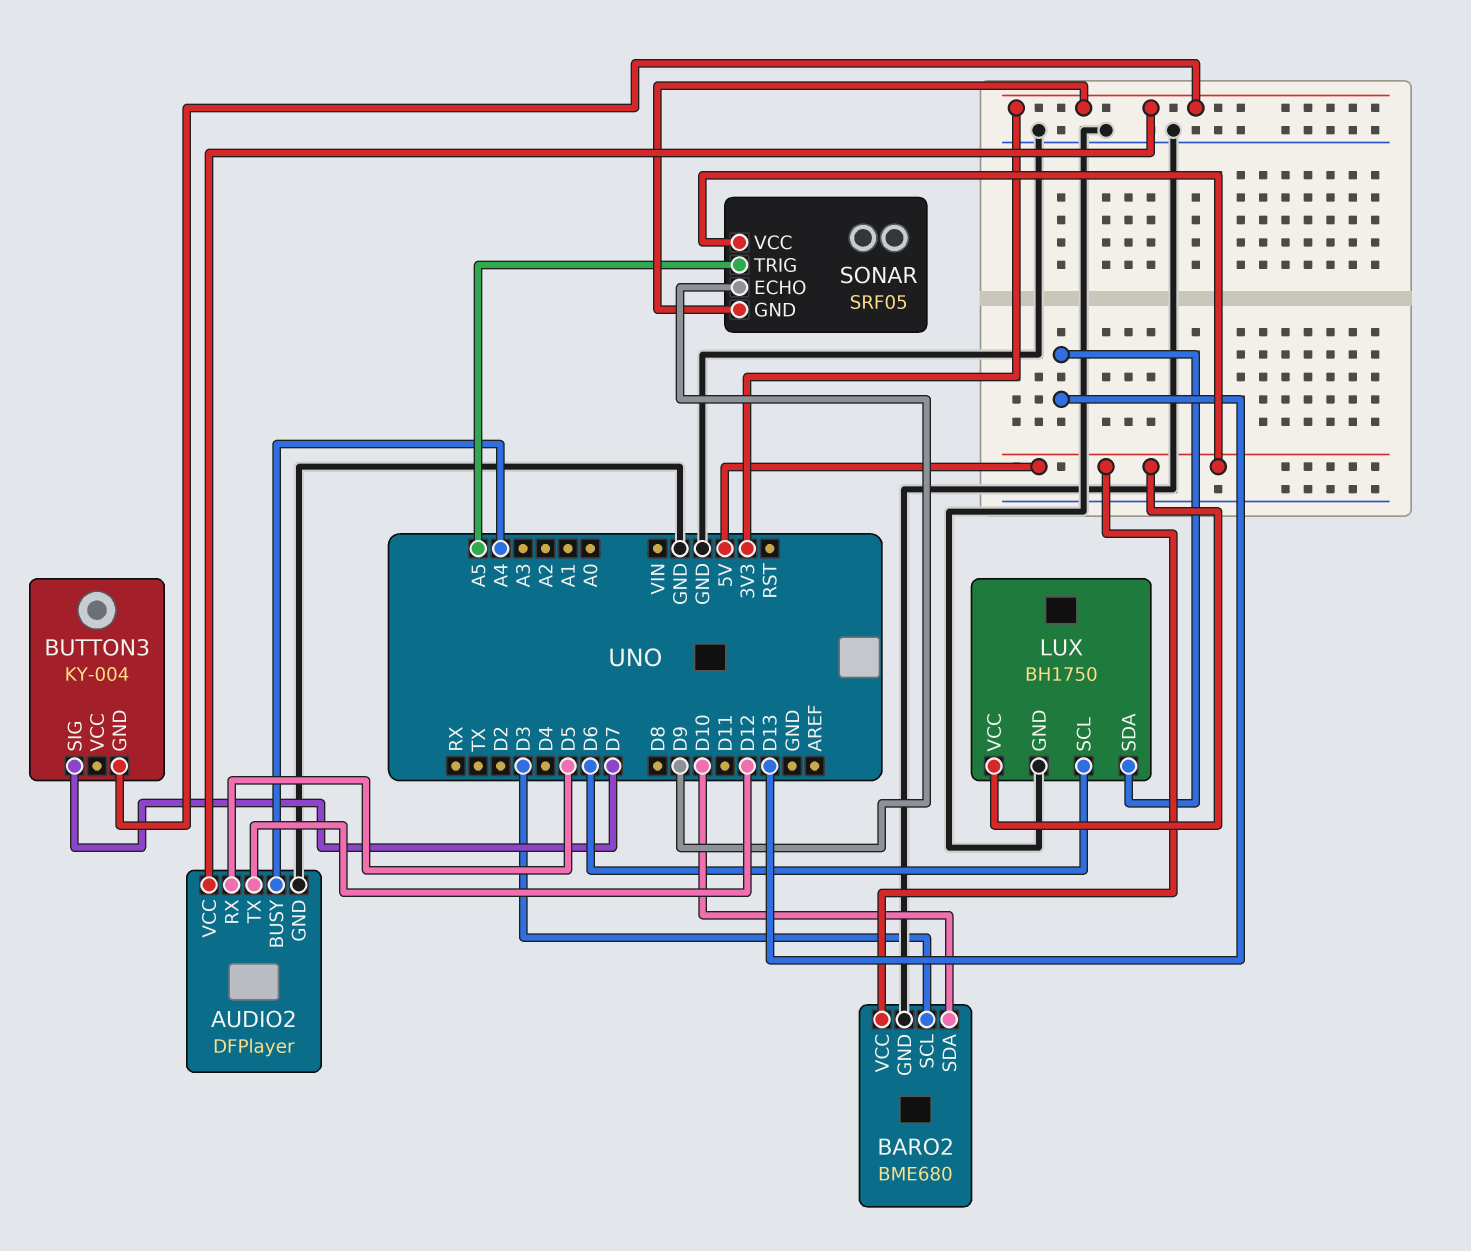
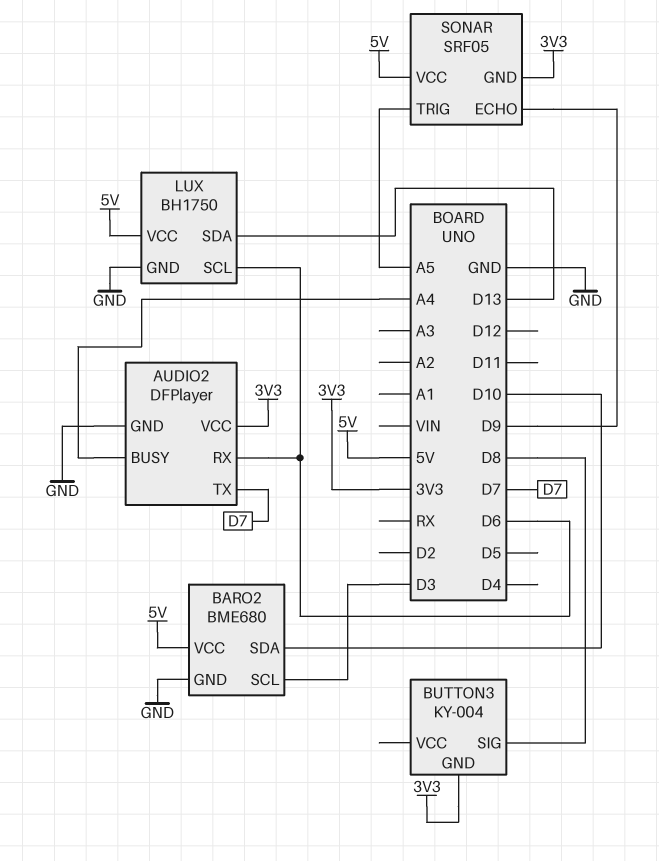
AUDIO2 pin RX: D5 -> D6
AUDIO2 pin TX: D12 -> D7
BUTTON3 pin SIG: D7 -> D8

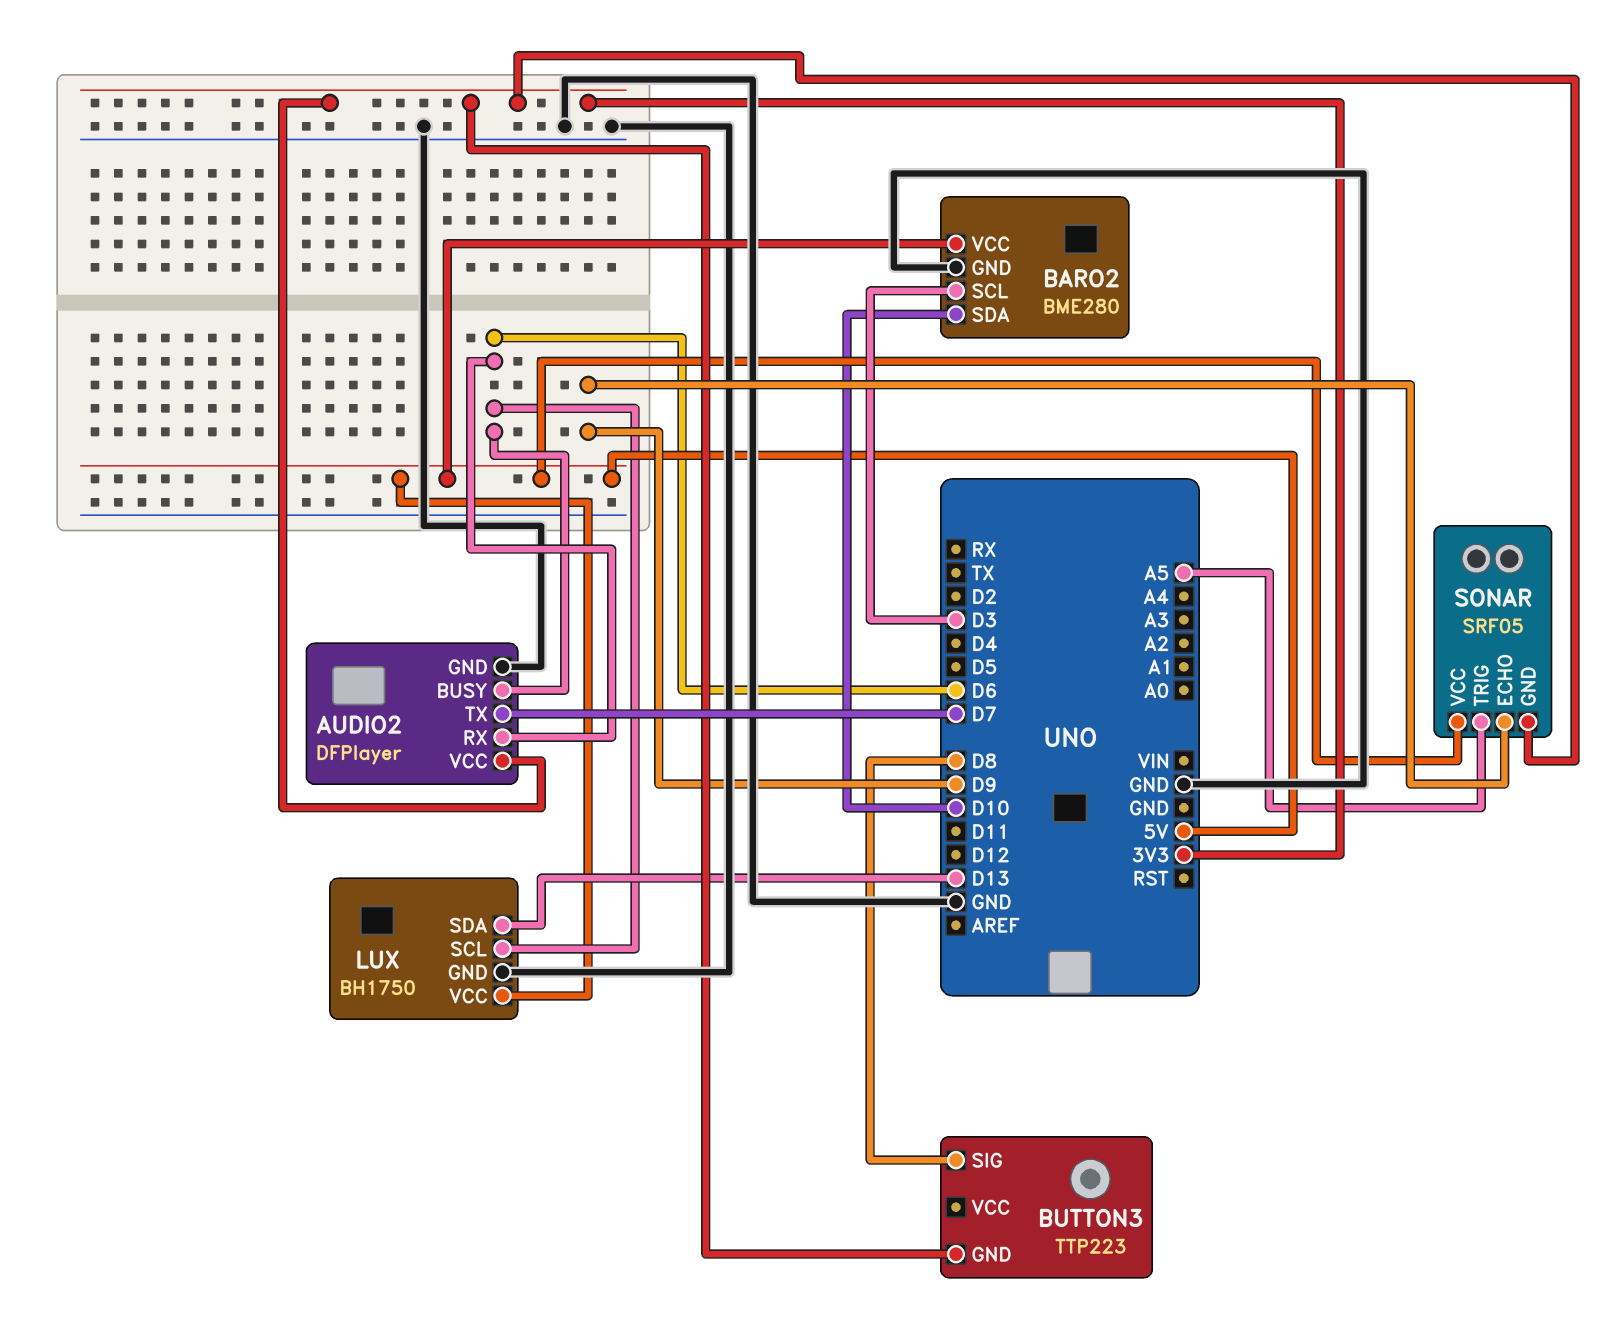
AUDIO2 pin BUSY: A4 -> D6
BARO2: BME680 -> BME280
BUTTON3: KY-004 -> TTP223

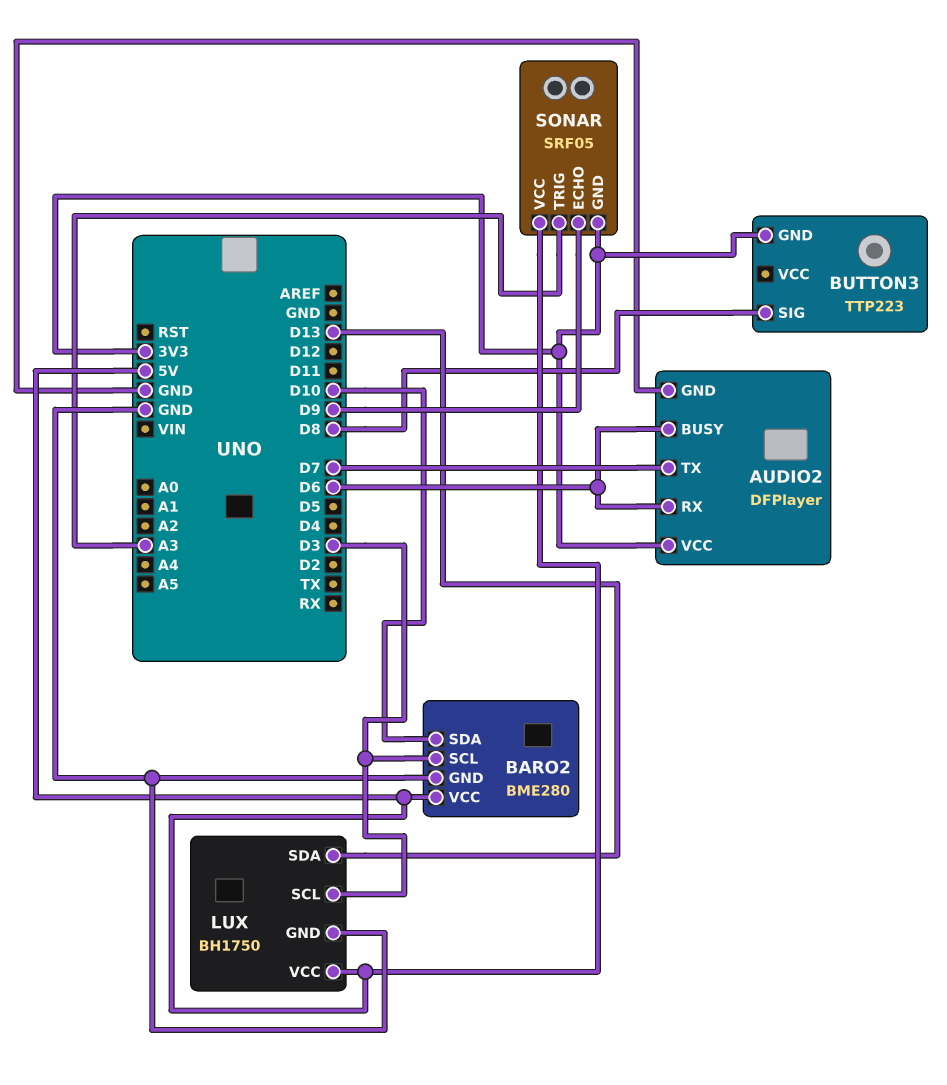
LUX pin SCL: D6 -> D3
SONAR pin TRIG: A5 -> A3

